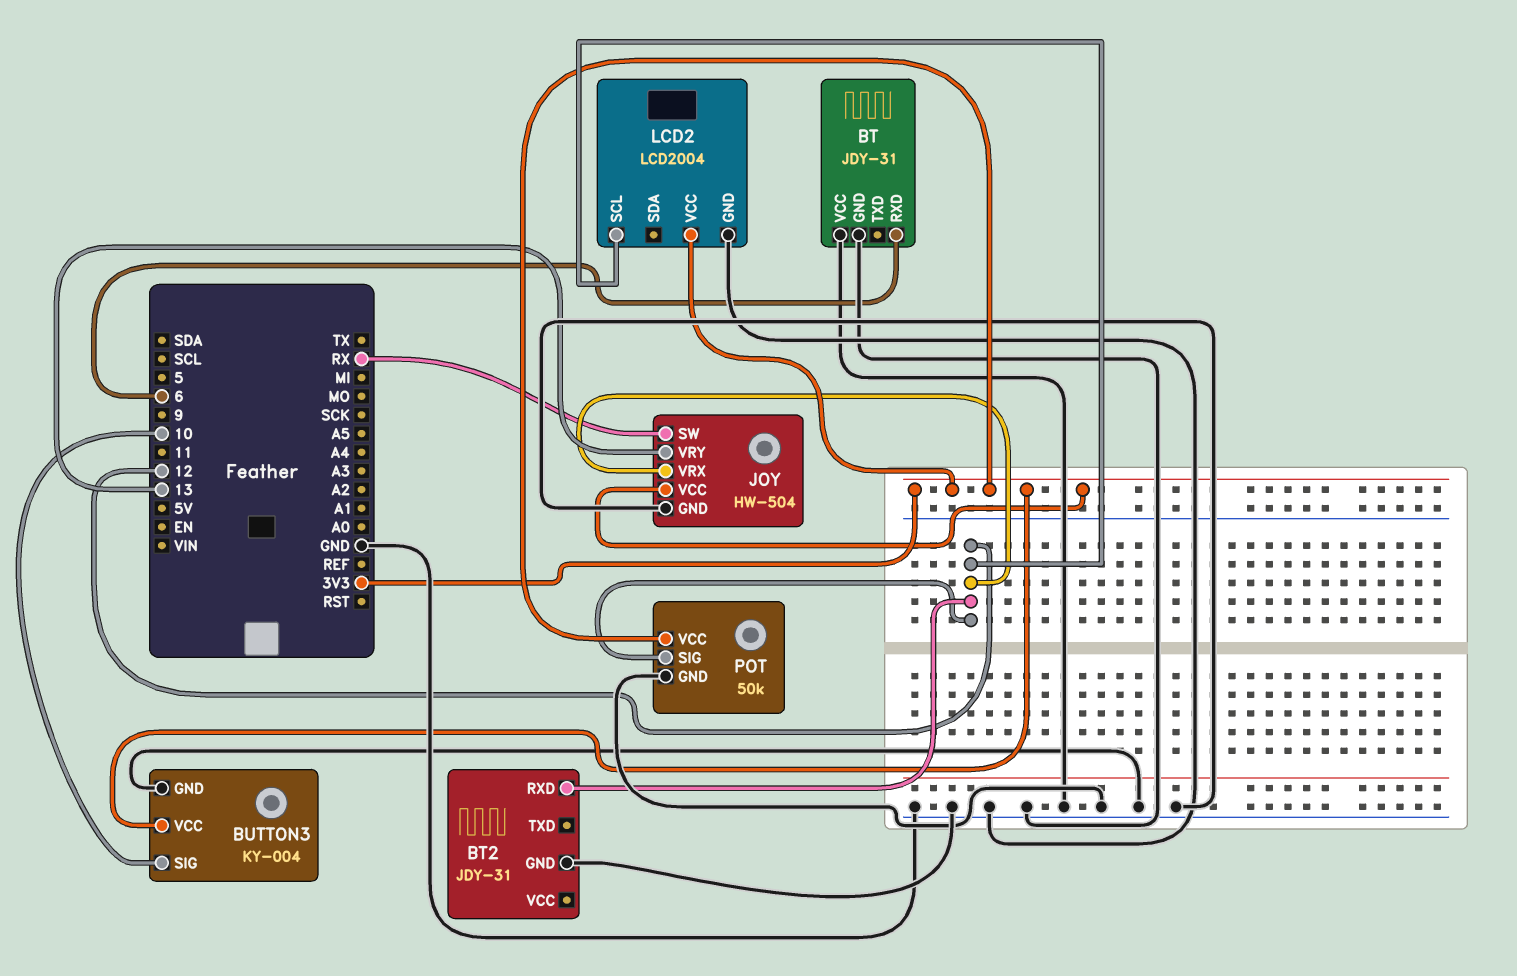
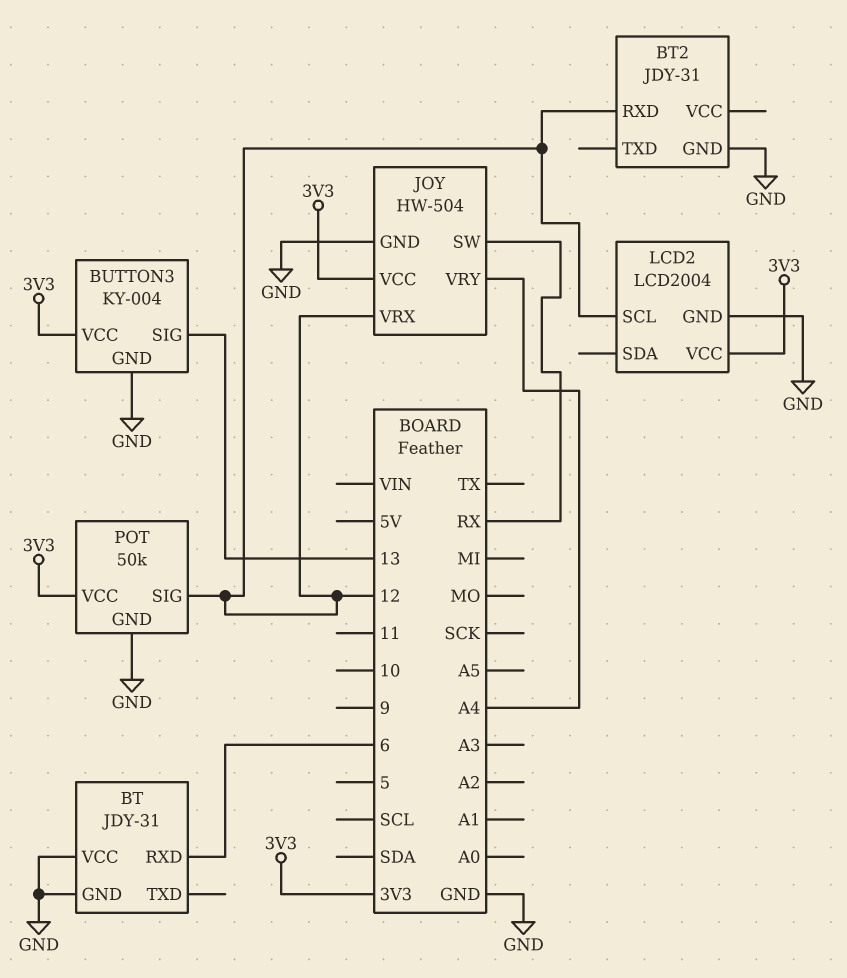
BUTTON3 pin SIG: 10 -> 13
JOY pin VRY: 13 -> A4

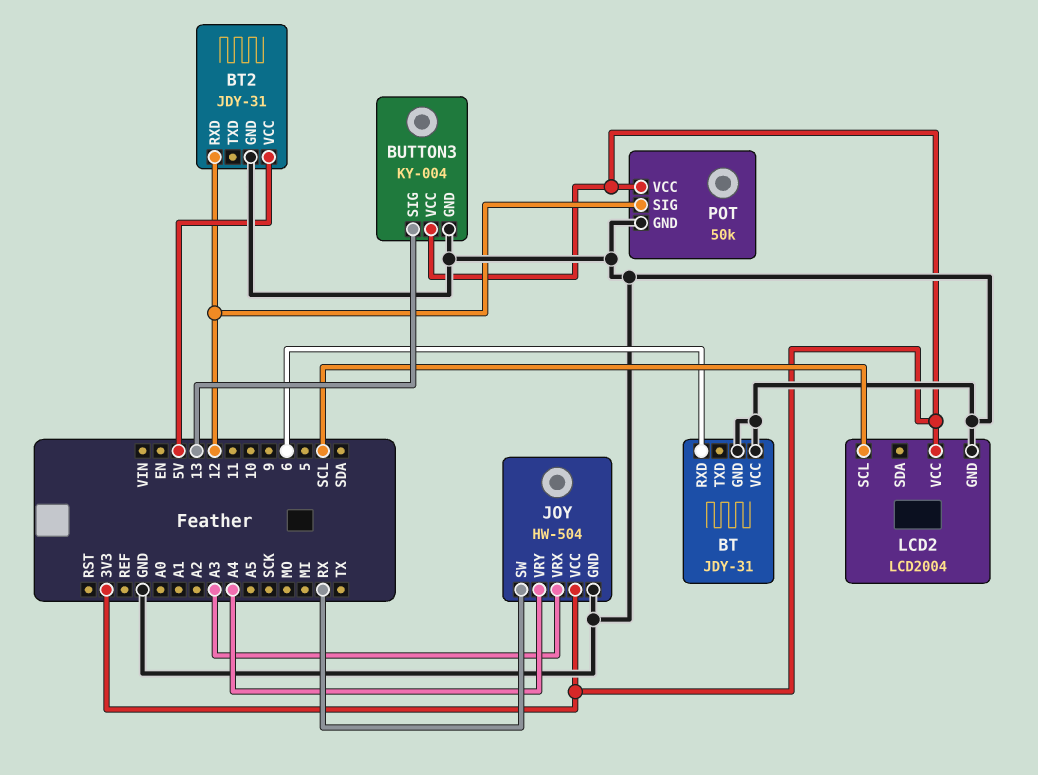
BT2 pin VCC: none -> 5V
JOY pin VRX: 12 -> A3
LCD2 pin SCL: 12 -> SCL

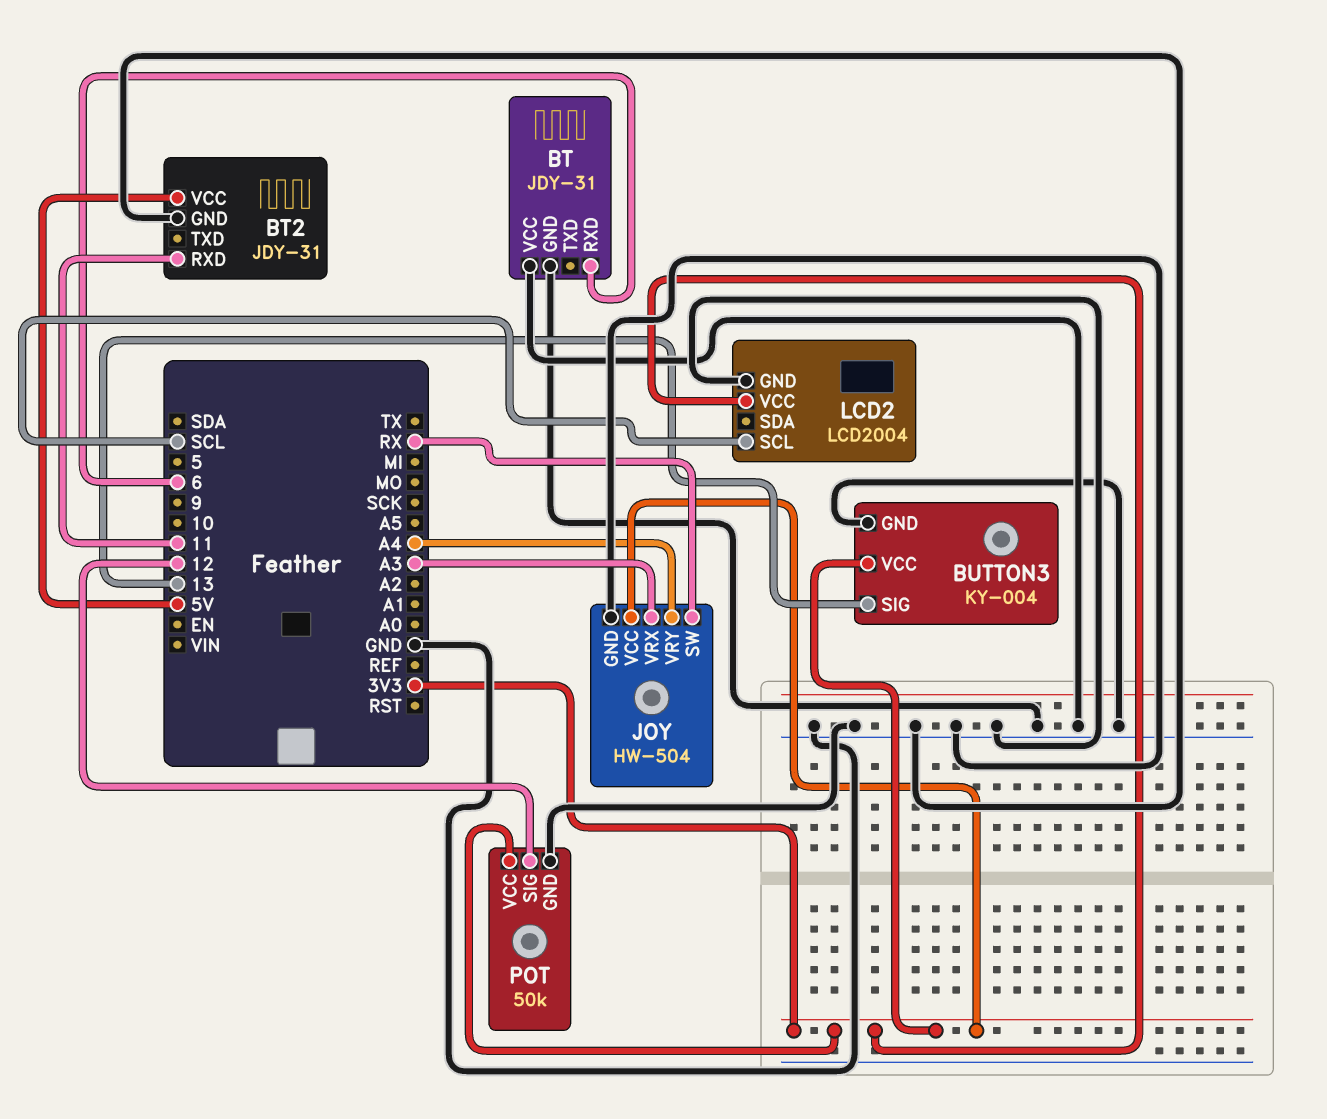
BT2 pin RXD: 12 -> 11

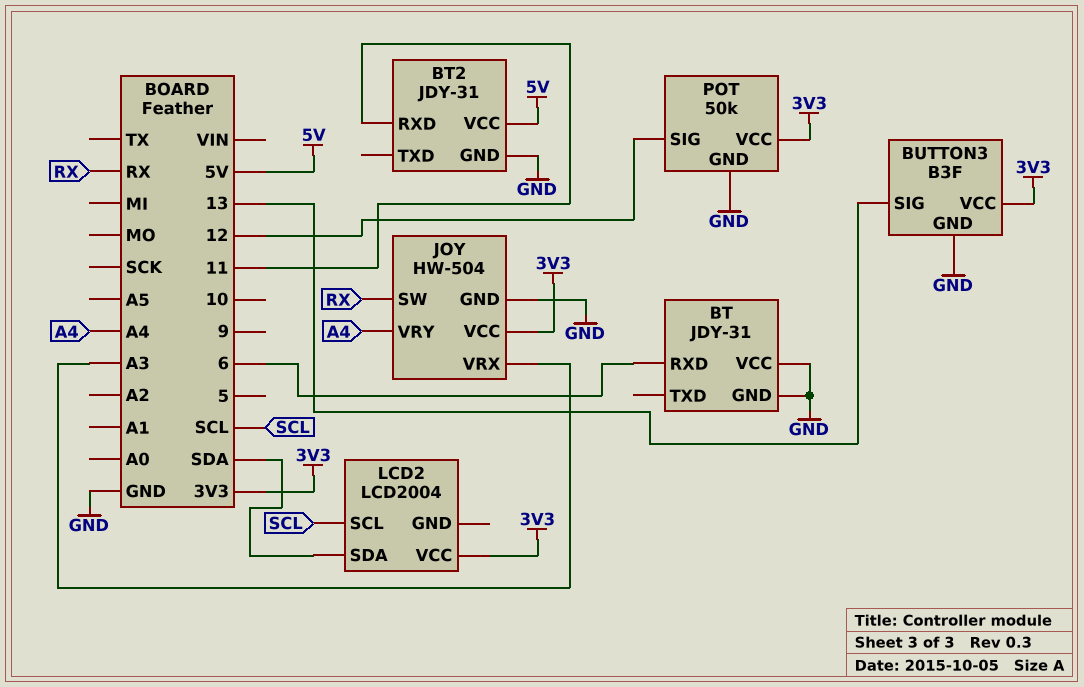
BUTTON3: KY-004 -> B3F
LCD2 pin GND: GND -> none
LCD2 pin SDA: none -> SDA

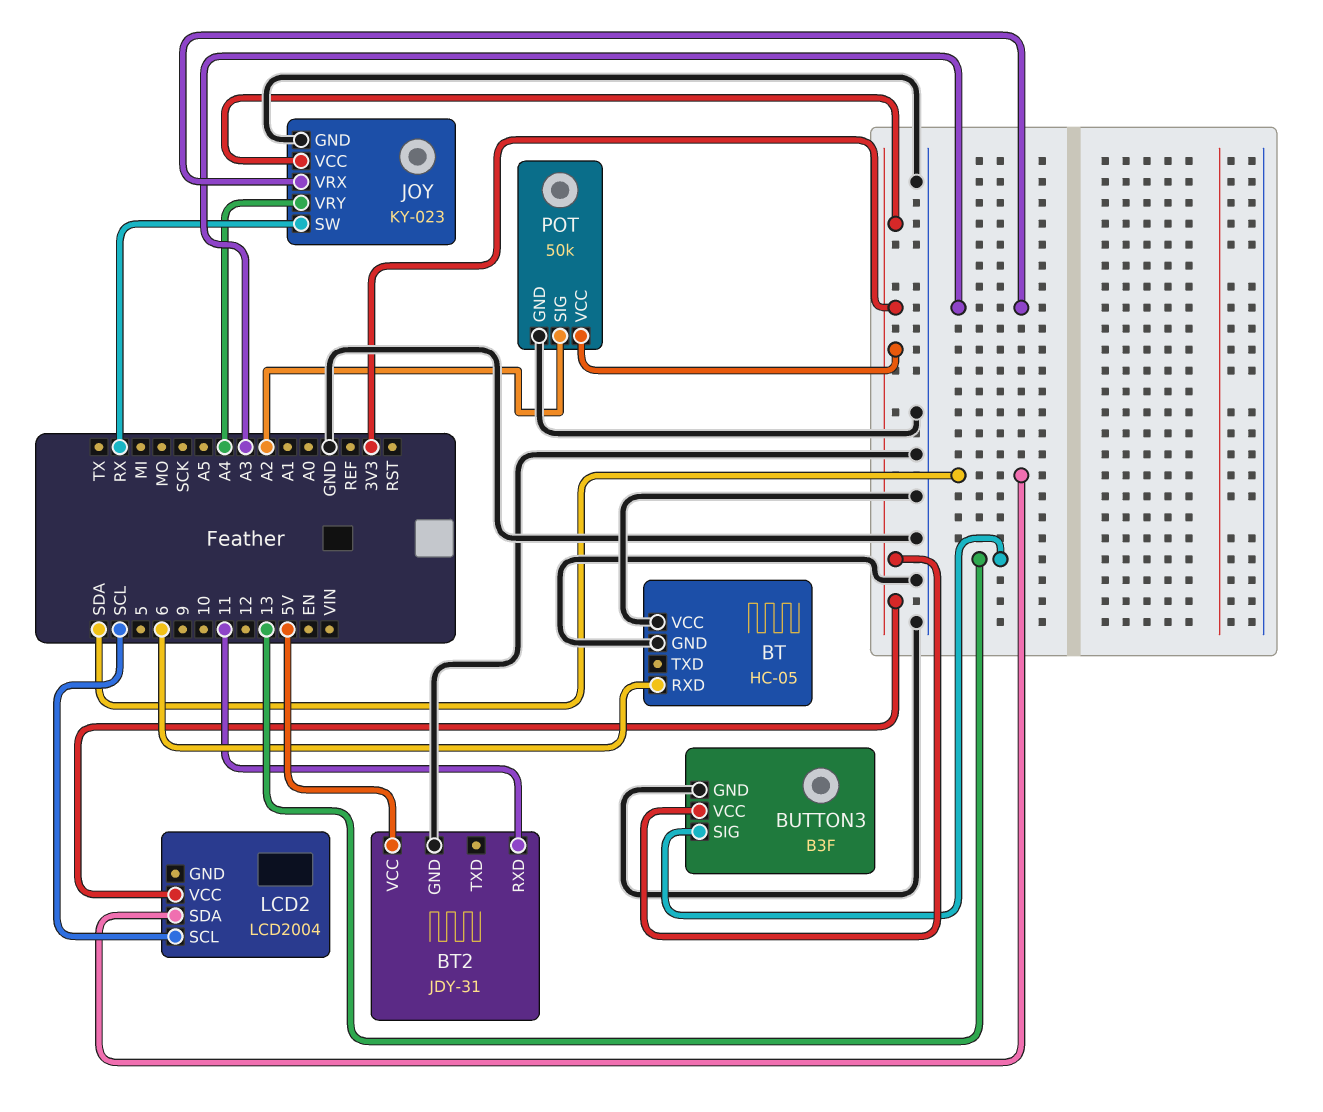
BT: JDY-31 -> HC-05
JOY: HW-504 -> KY-023
POT pin SIG: 12 -> A2

